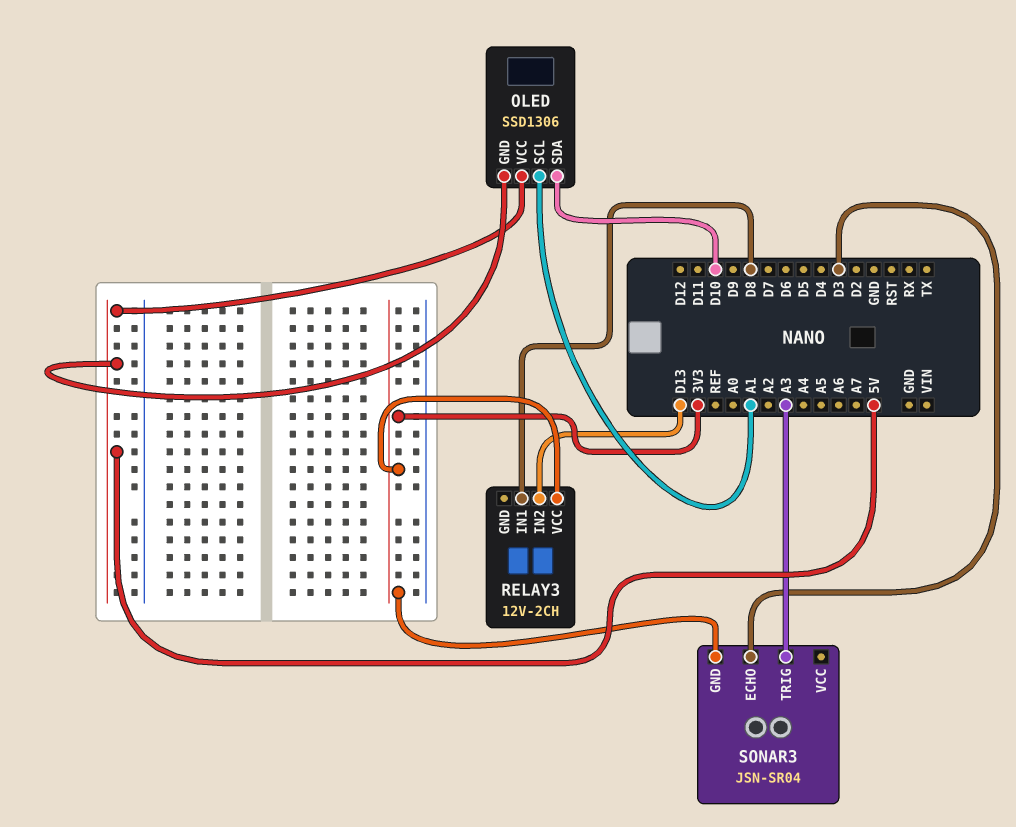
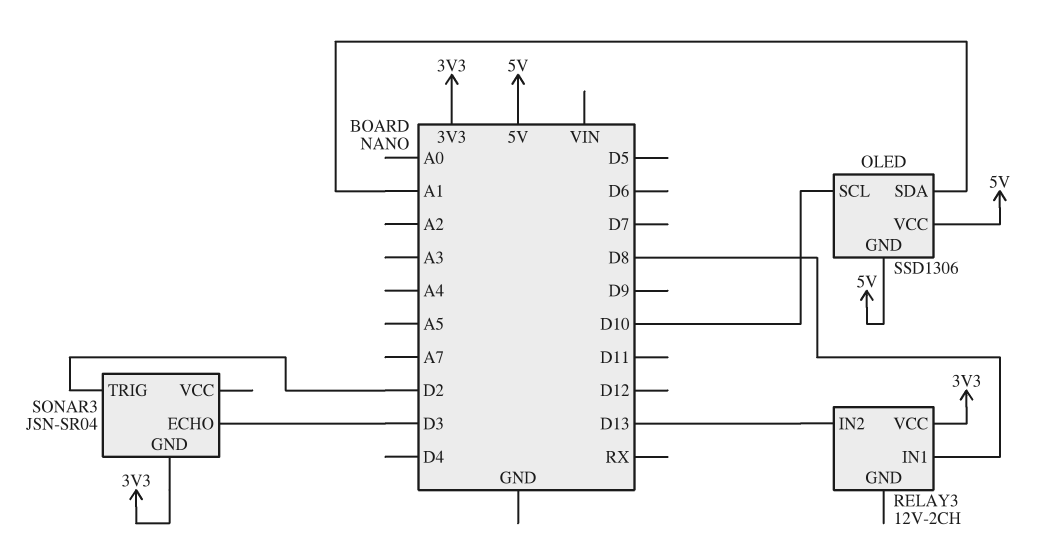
OLED pin SCL: A1 -> D10
OLED pin SDA: D10 -> A1
SONAR3 pin TRIG: A3 -> D2

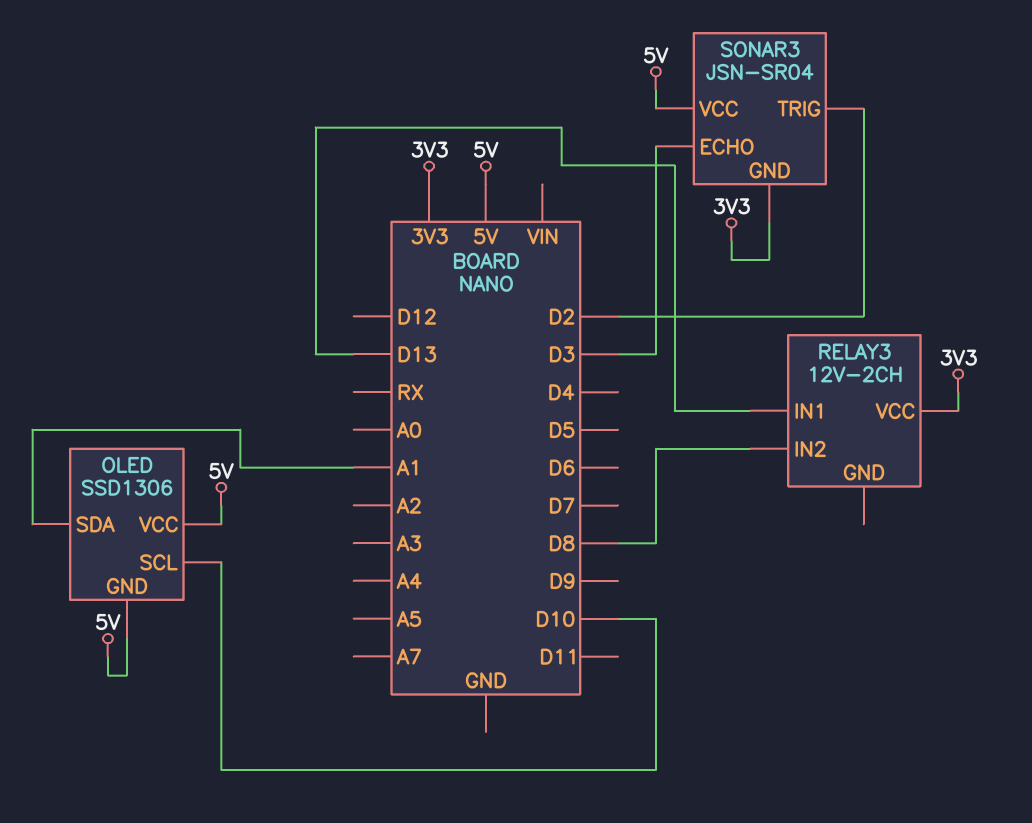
RELAY3 pin IN1: D8 -> D13
RELAY3 pin IN2: D13 -> D8
SONAR3 pin VCC: none -> 5V

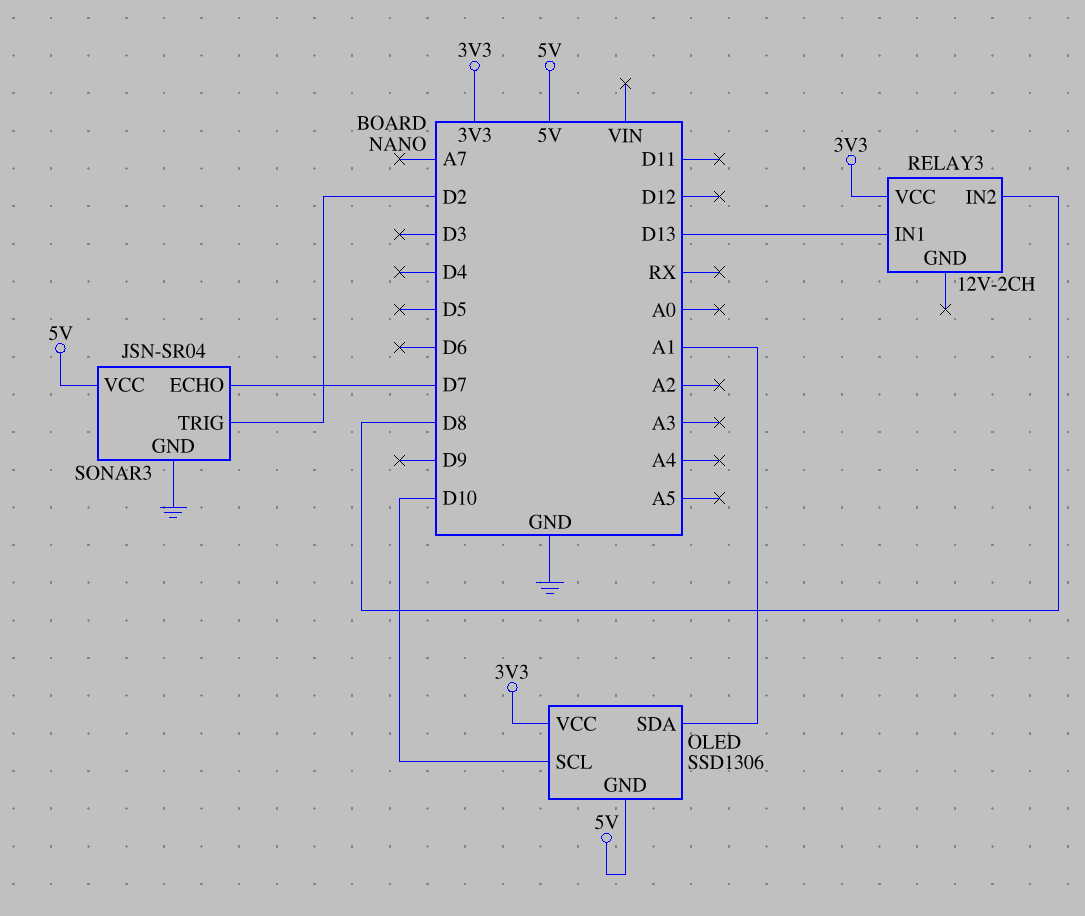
OLED pin VCC: 5V -> 3V3
SONAR3 pin ECHO: D3 -> D7
SONAR3 pin GND: 3V3 -> GND

